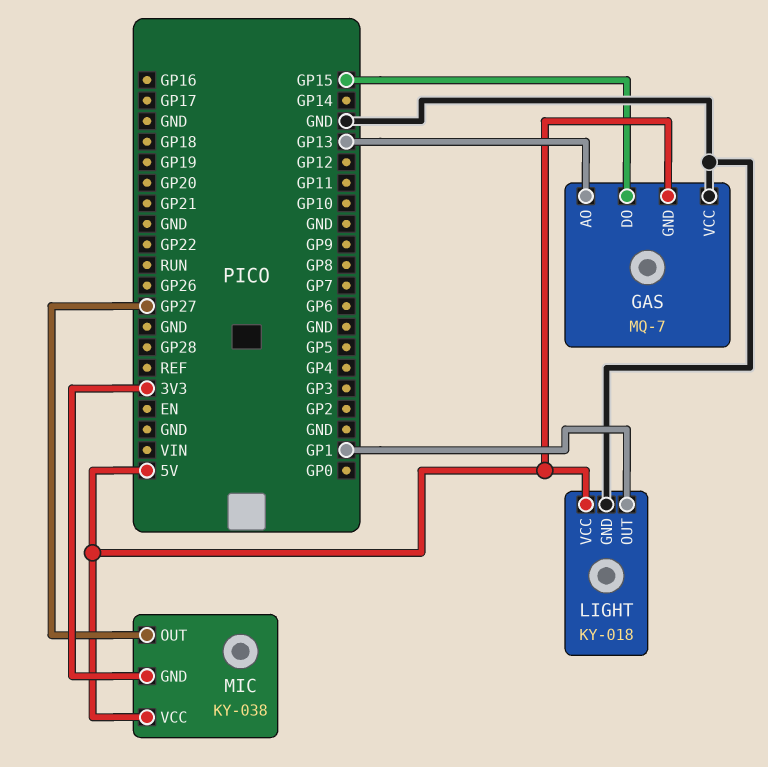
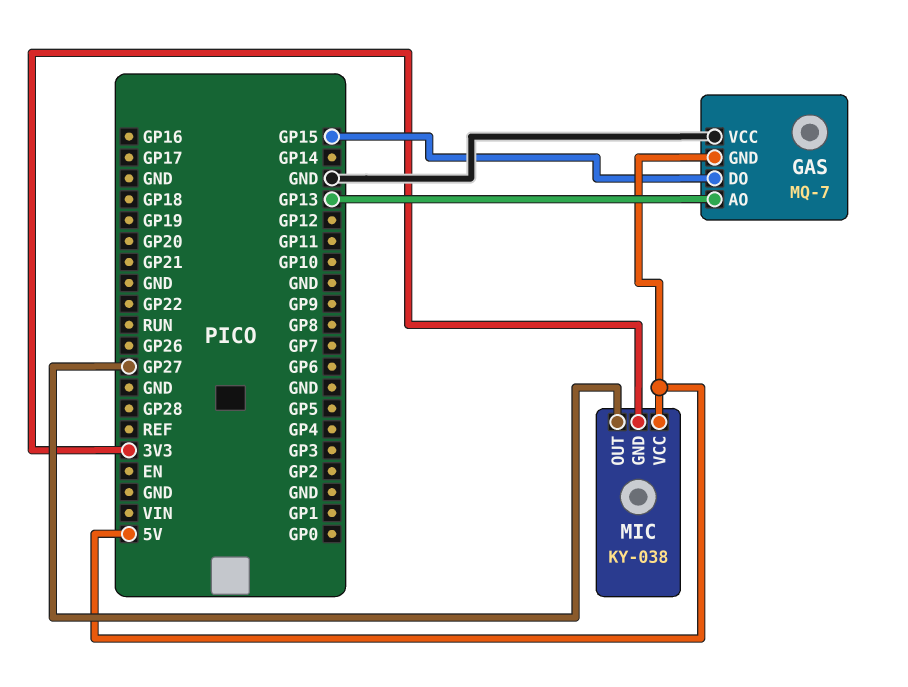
LIGHT: KY-018 -> none
LIGHT pin GND: GND -> none
LIGHT pin OUT: GP1 -> none
LIGHT pin VCC: 5V -> none

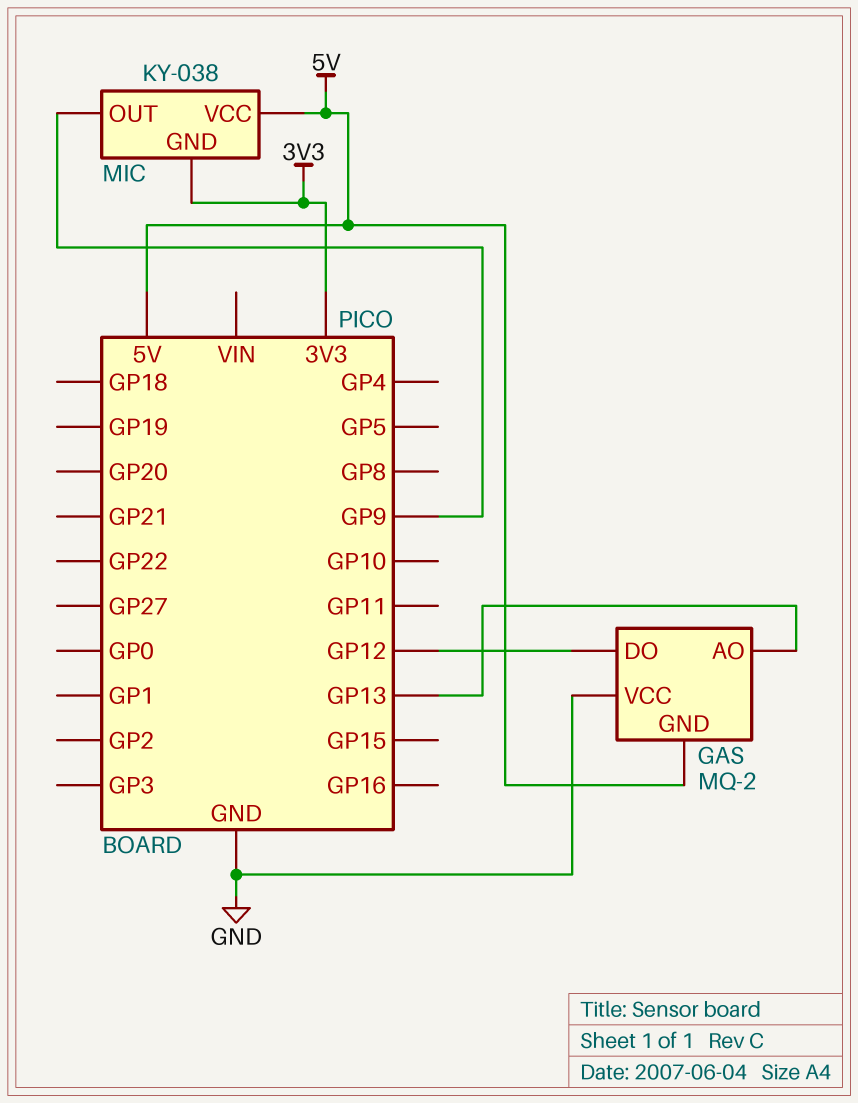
GAS: MQ-7 -> MQ-2
GAS pin DO: GP15 -> GP12
MIC pin OUT: GP27 -> GP9

